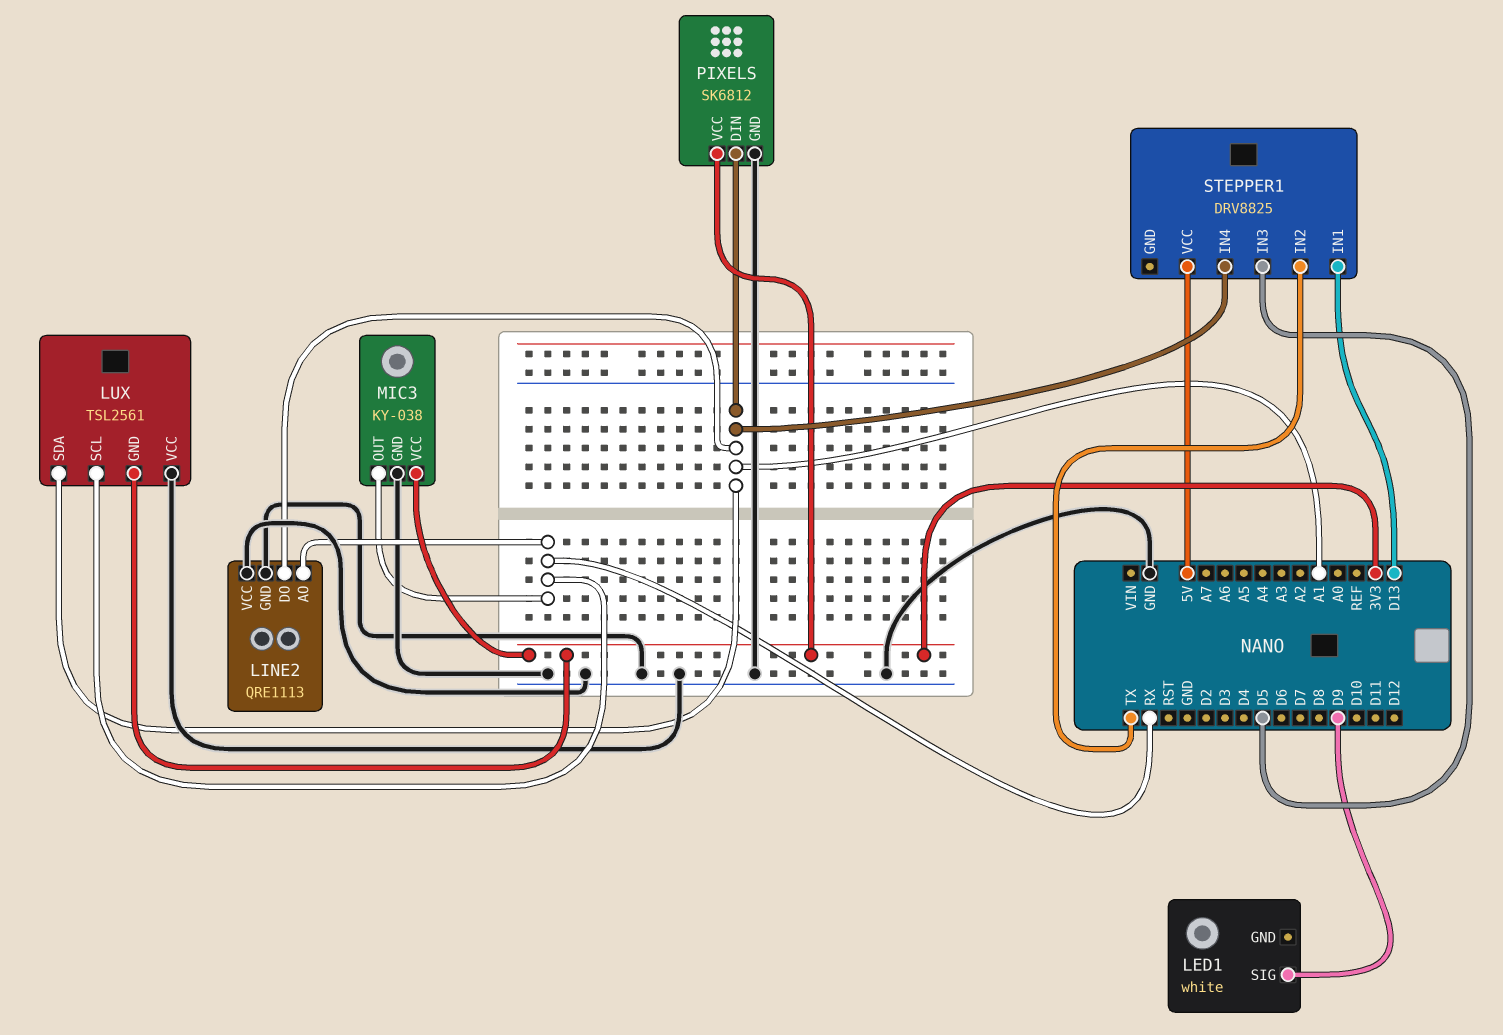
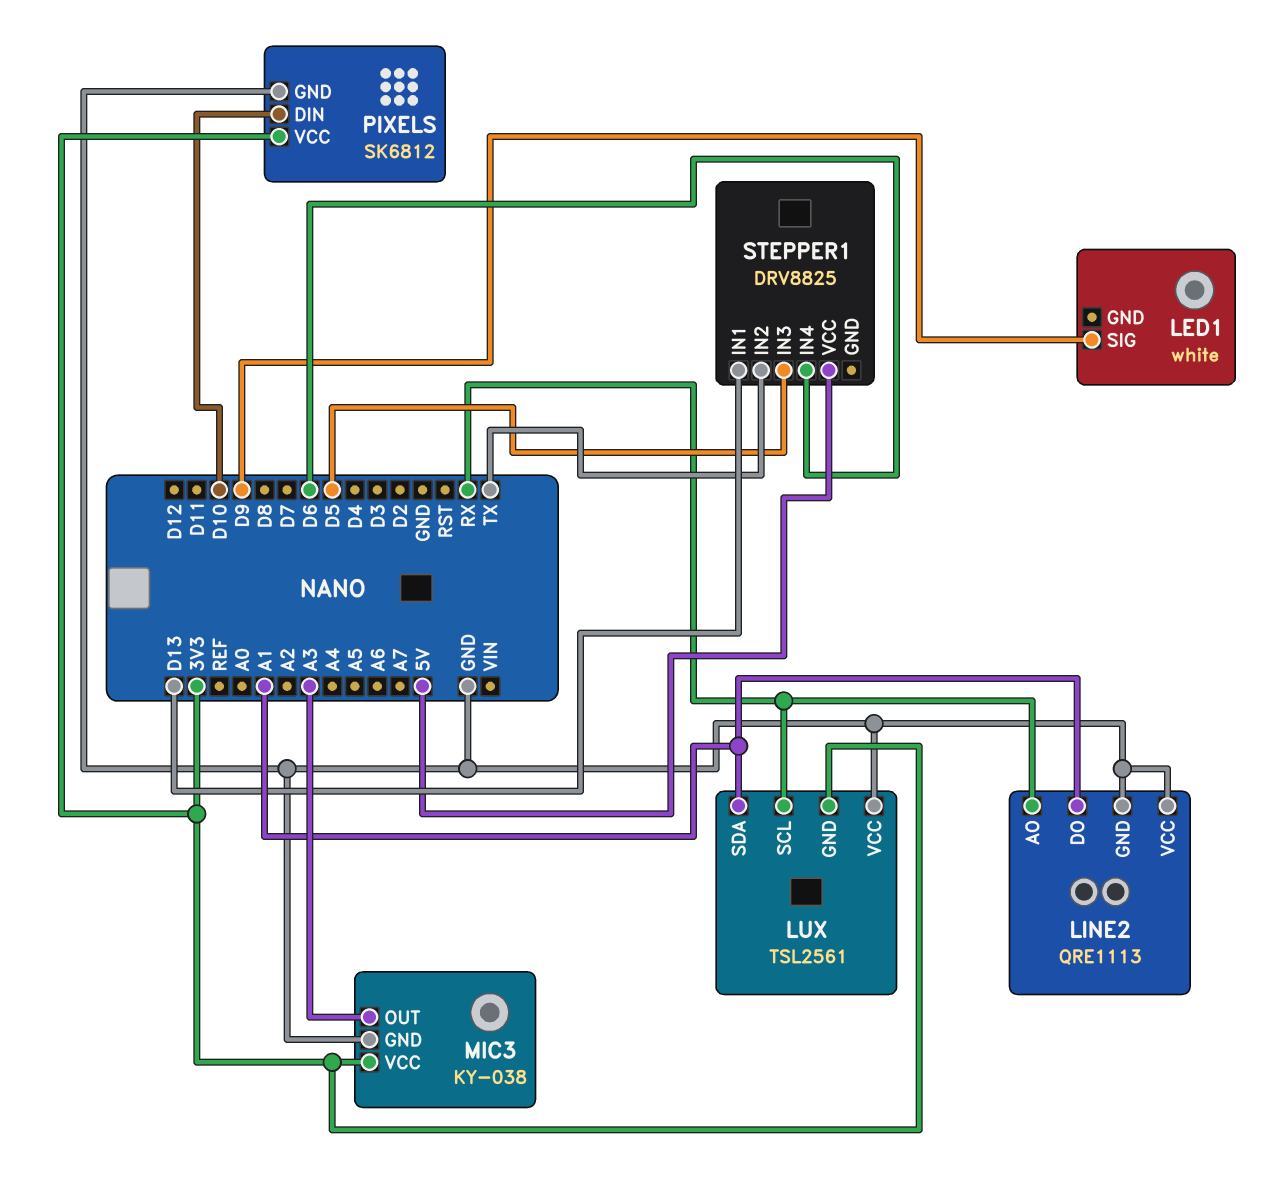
MIC3 pin OUT: RX -> A3
PIXELS pin DIN: A1 -> D10
STEPPER1 pin IN4: A1 -> D6

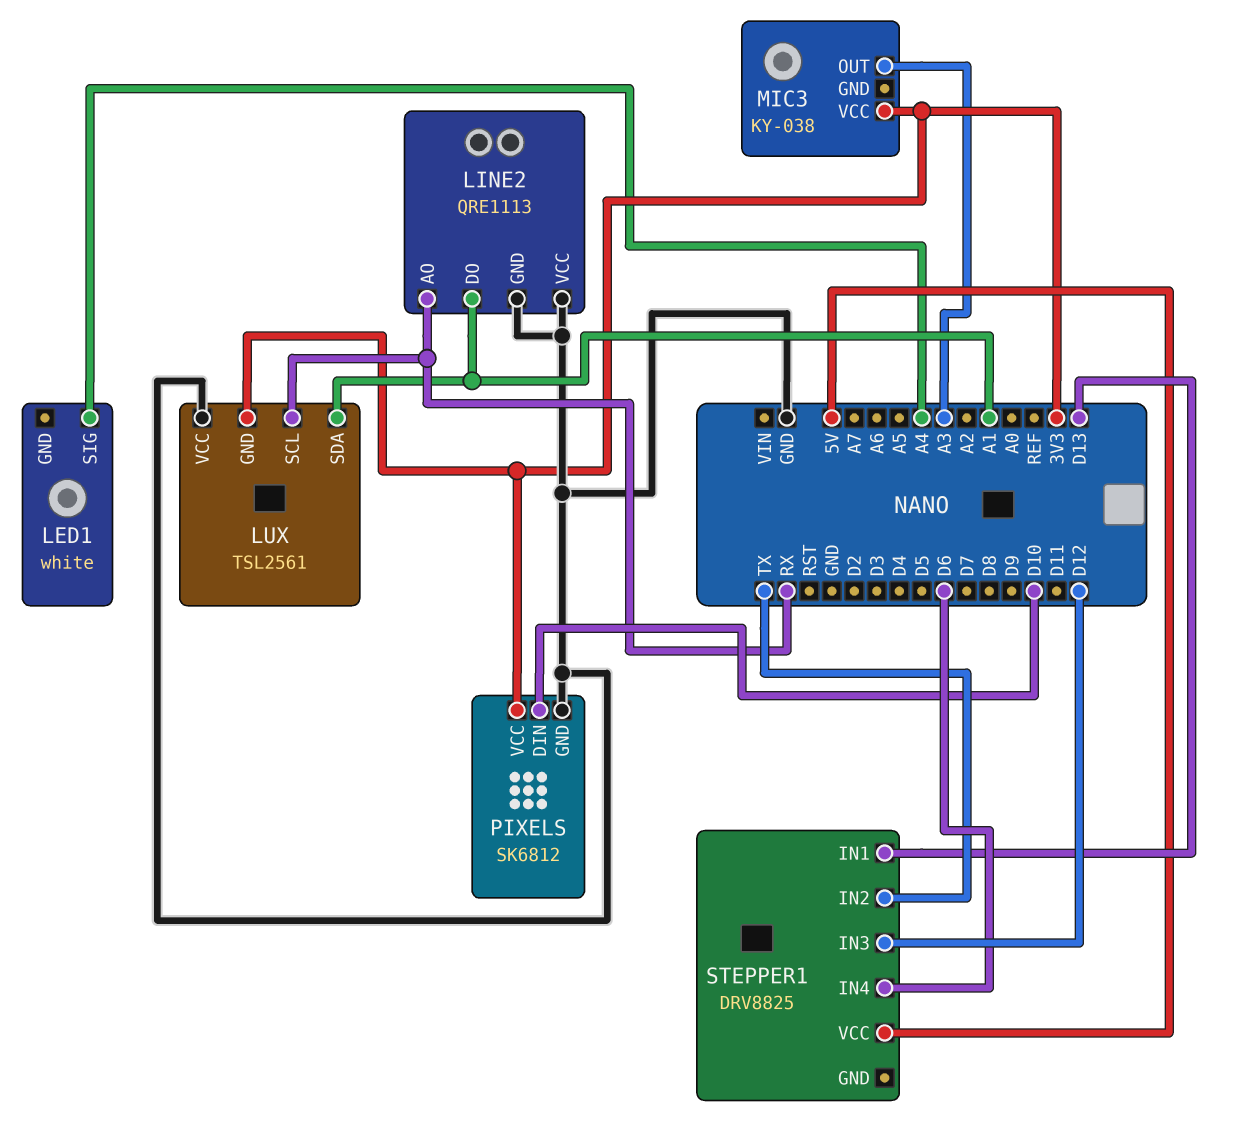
LED1 pin SIG: D9 -> A4
MIC3 pin GND: GND -> none
STEPPER1 pin IN3: D5 -> D12

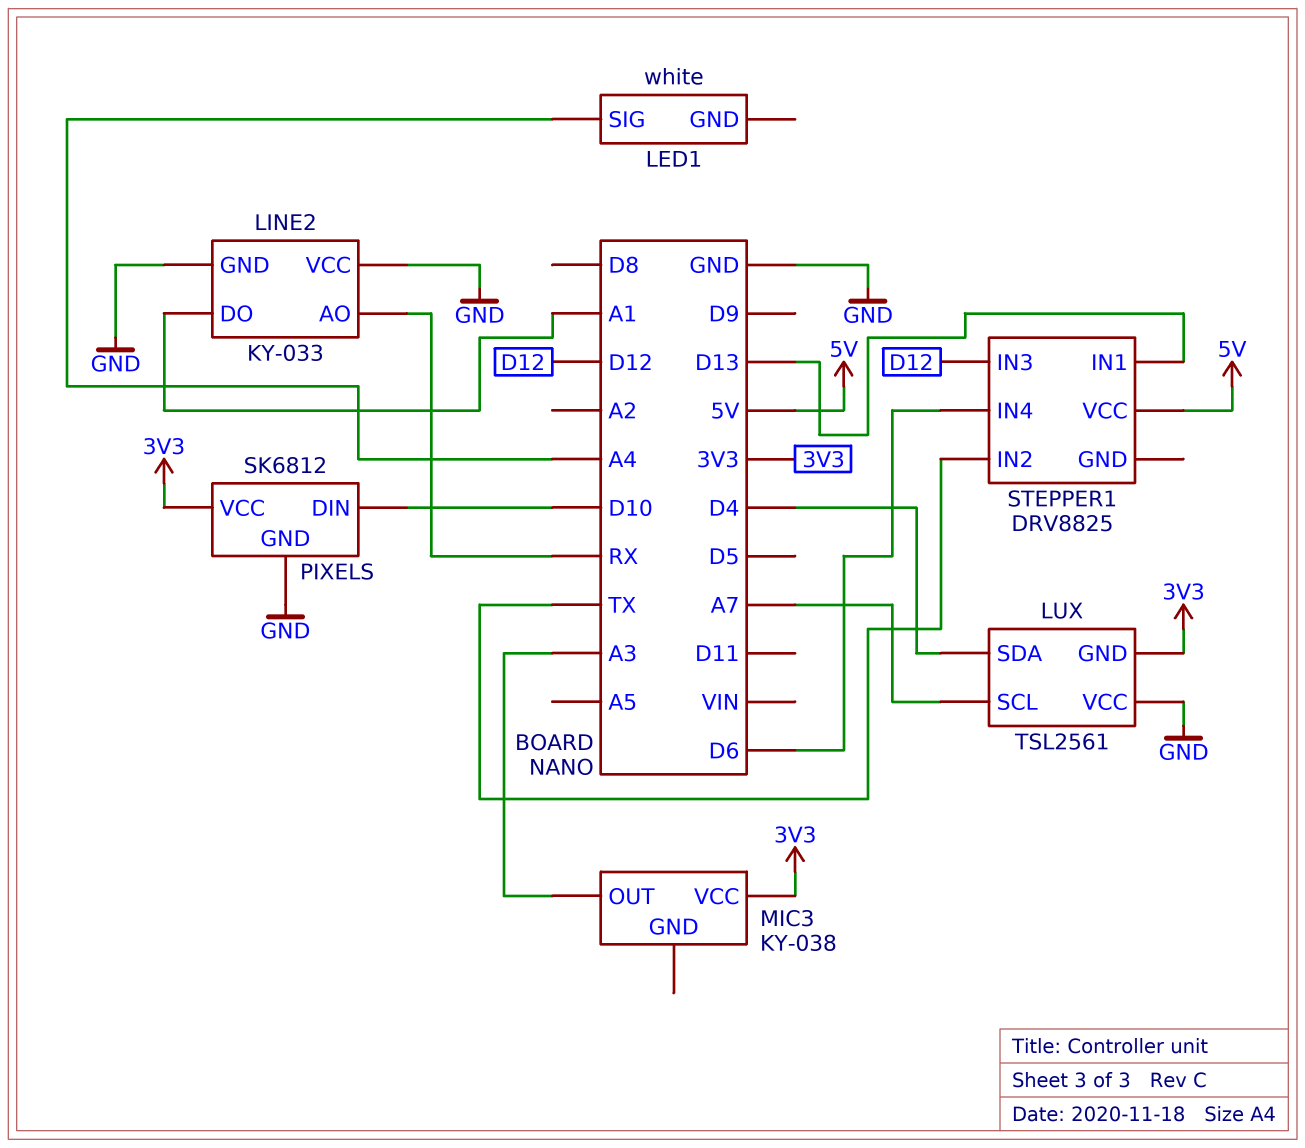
LINE2: QRE1113 -> KY-033
LUX pin SCL: RX -> A7
LUX pin SDA: A1 -> D4

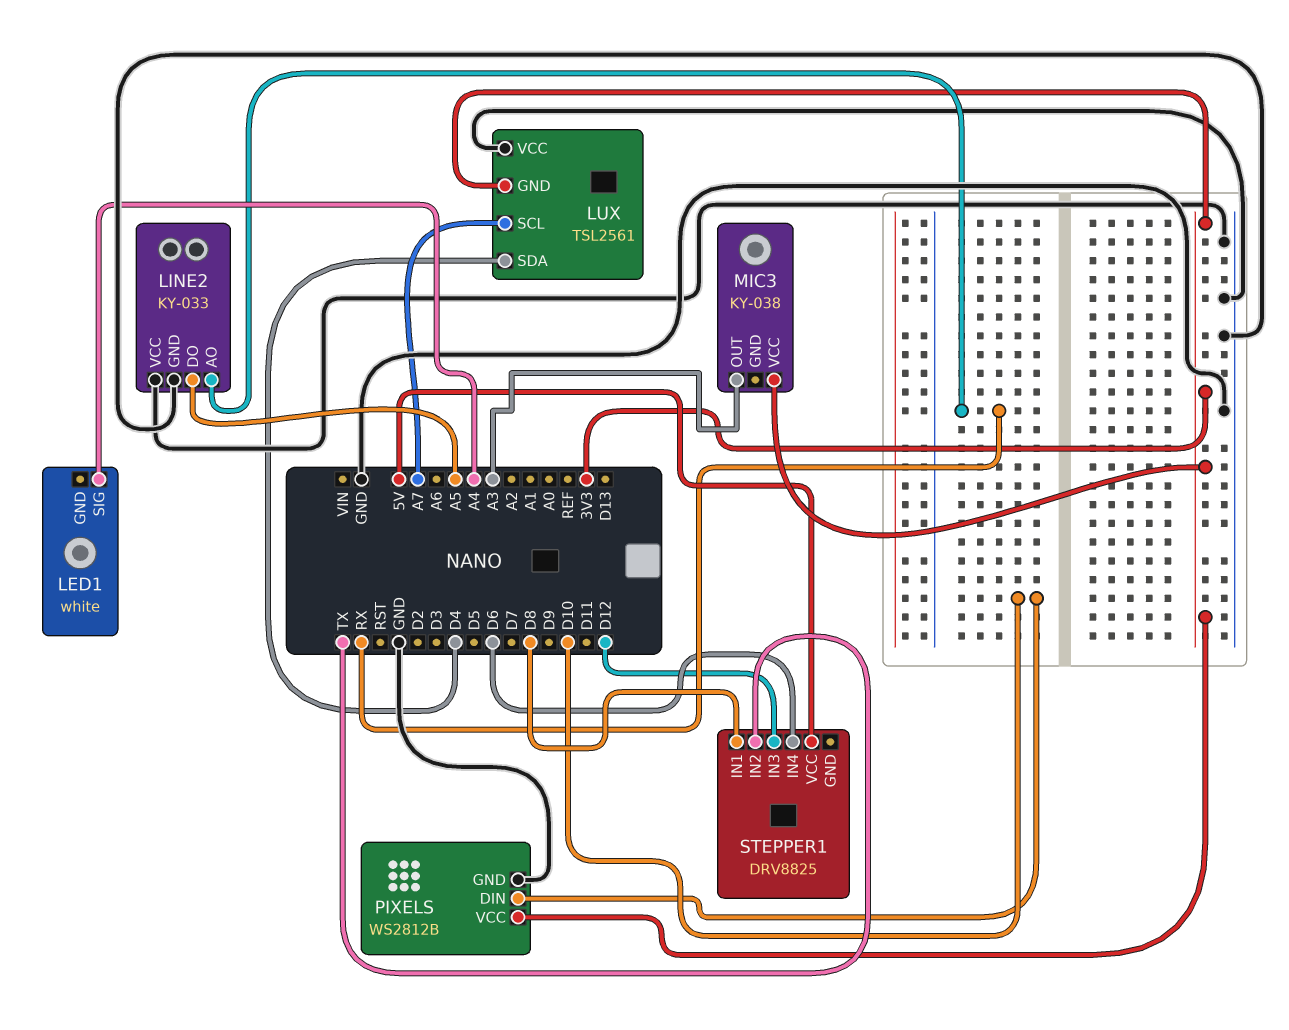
LINE2 pin DO: A1 -> A5
PIXELS: SK6812 -> WS2812B
STEPPER1 pin IN1: D13 -> D8

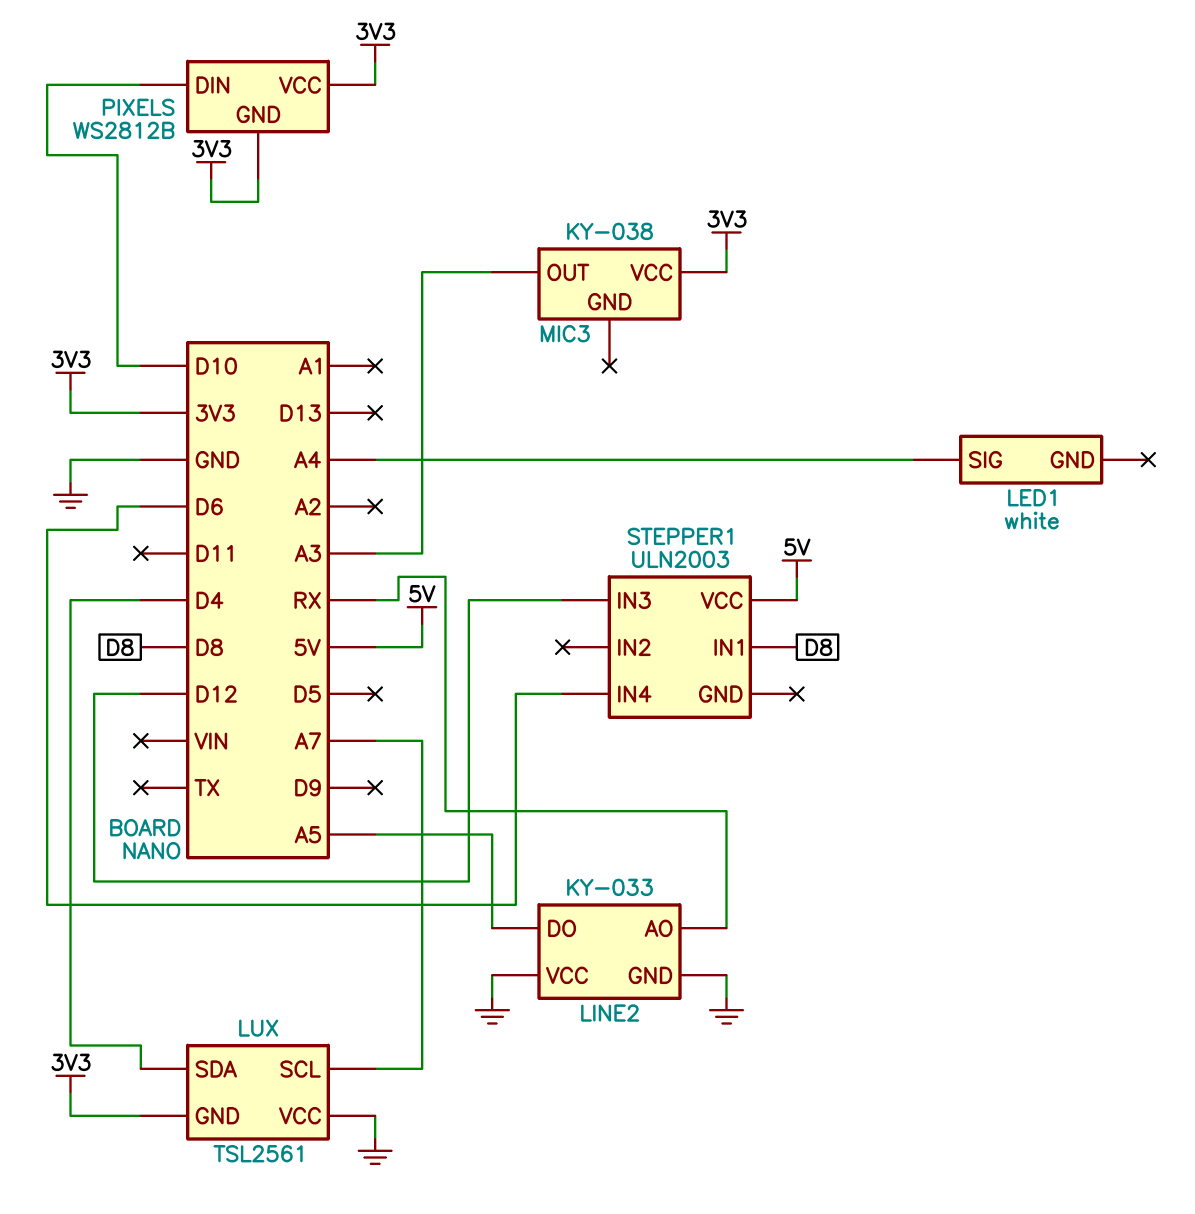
PIXELS pin GND: GND -> 3V3
STEPPER1: DRV8825 -> ULN2003
STEPPER1 pin IN2: TX -> none

